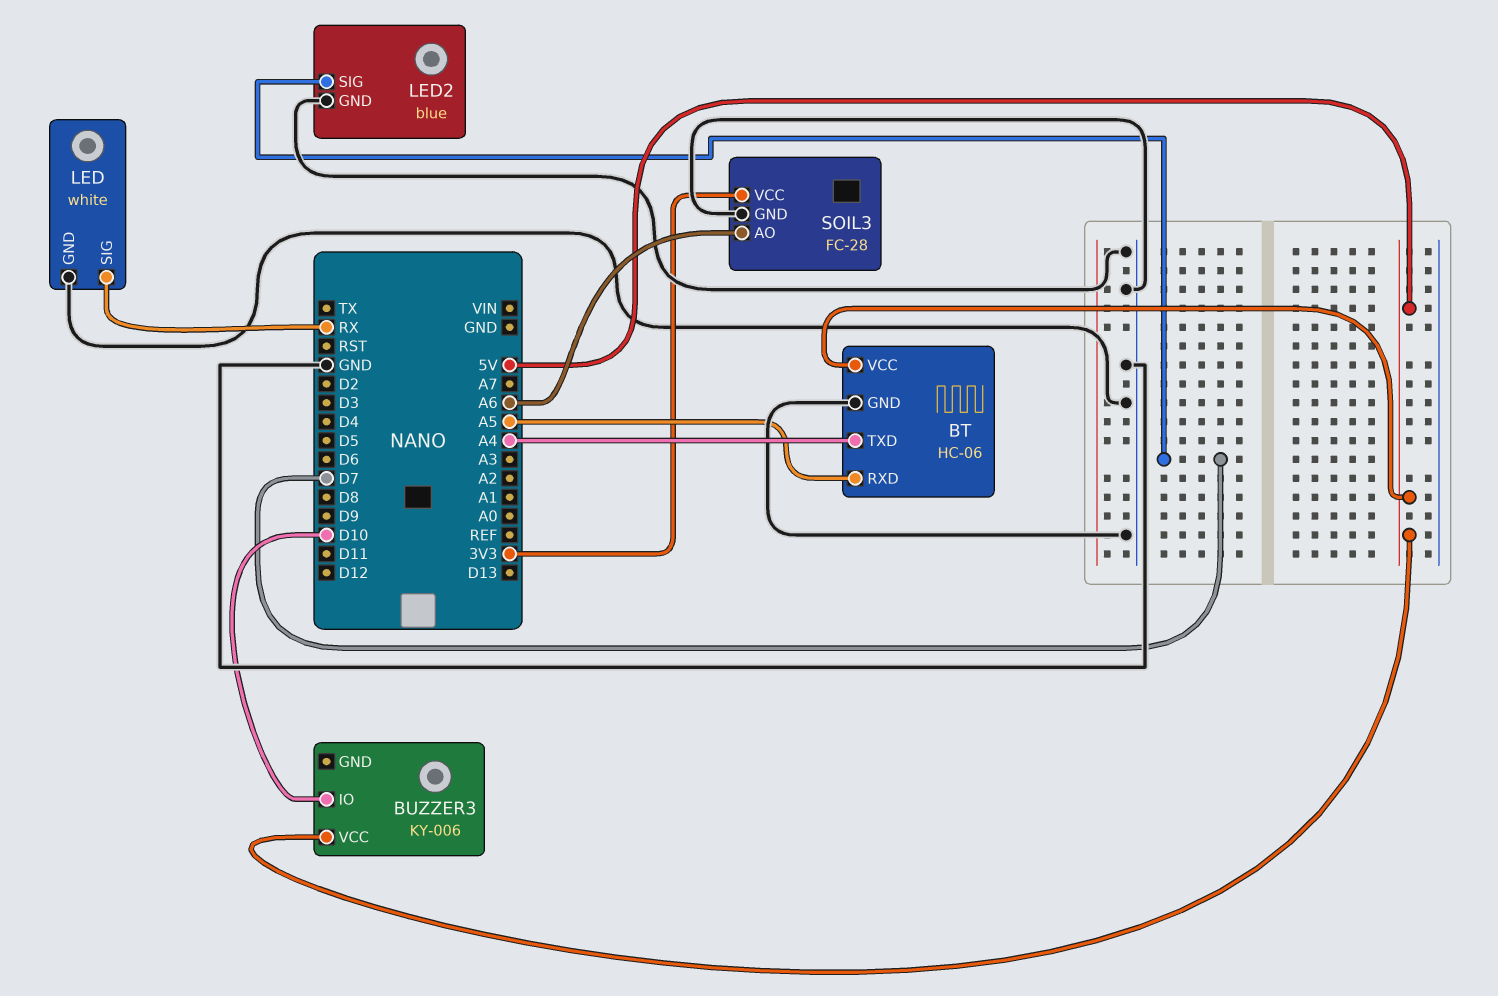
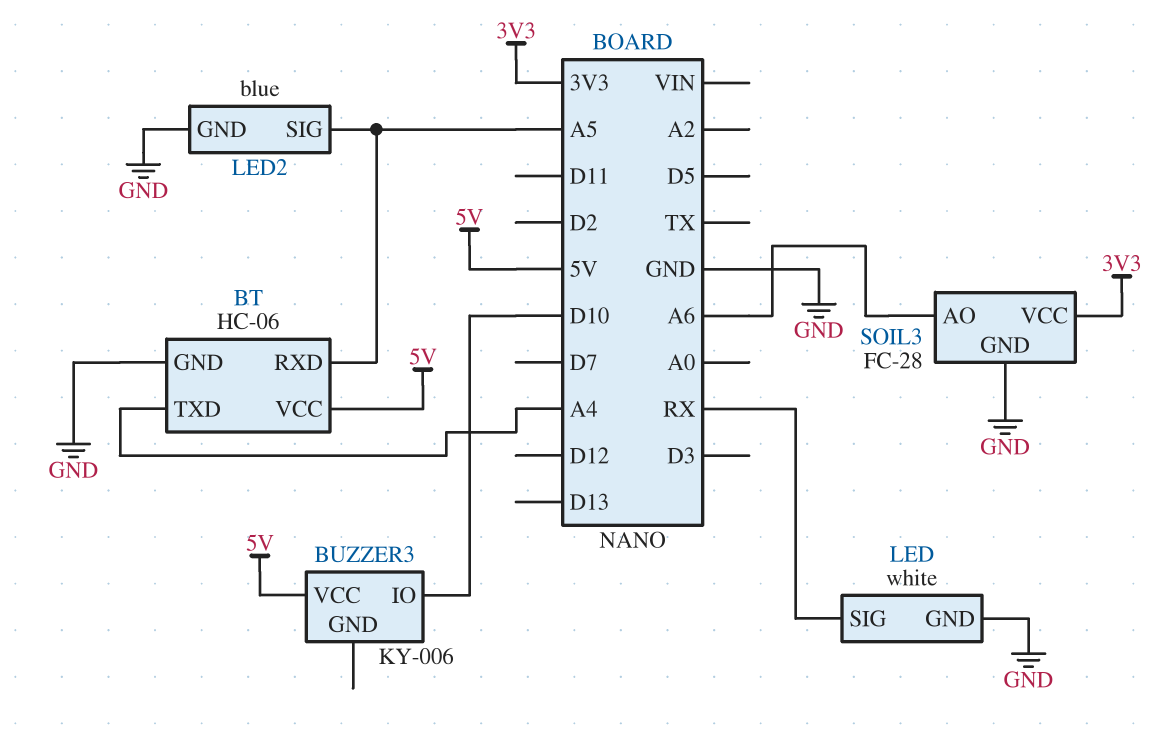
LED2 pin SIG: D7 -> A5

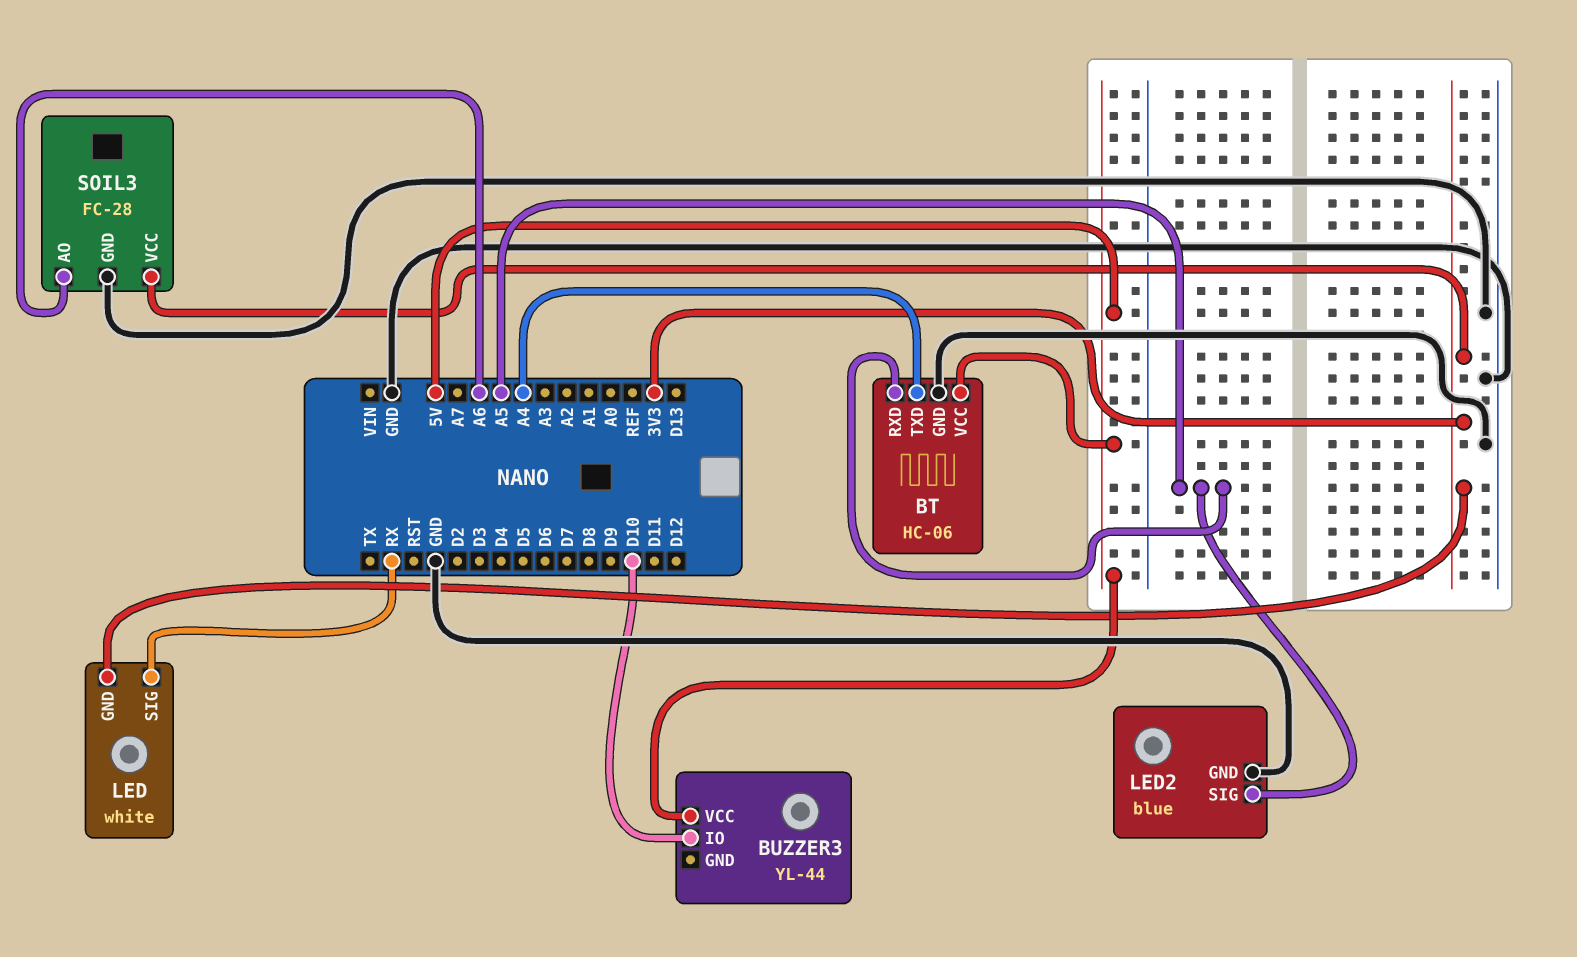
BUZZER3: KY-006 -> YL-44
LED pin GND: GND -> 3V3

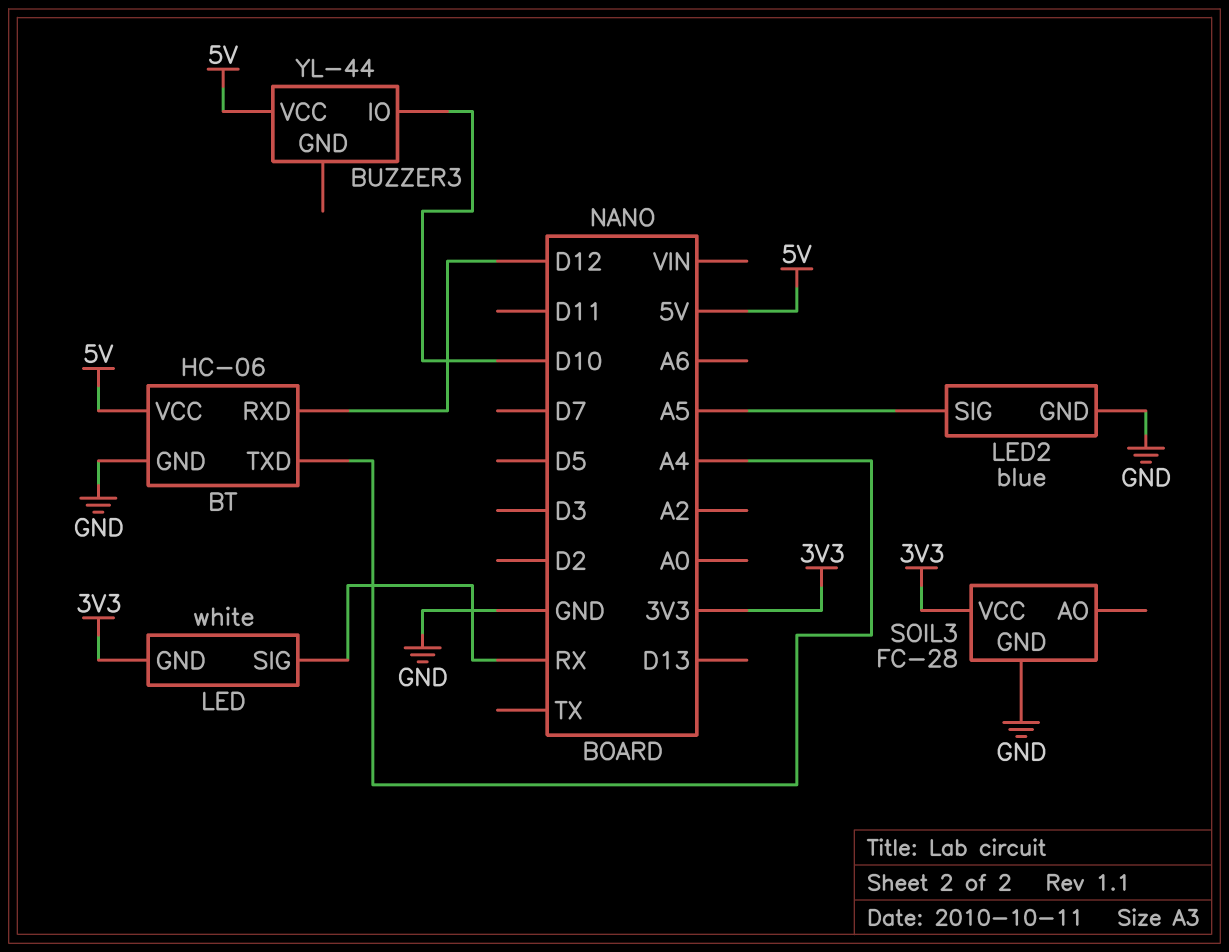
BT pin RXD: A5 -> D12
SOIL3 pin AO: A6 -> none

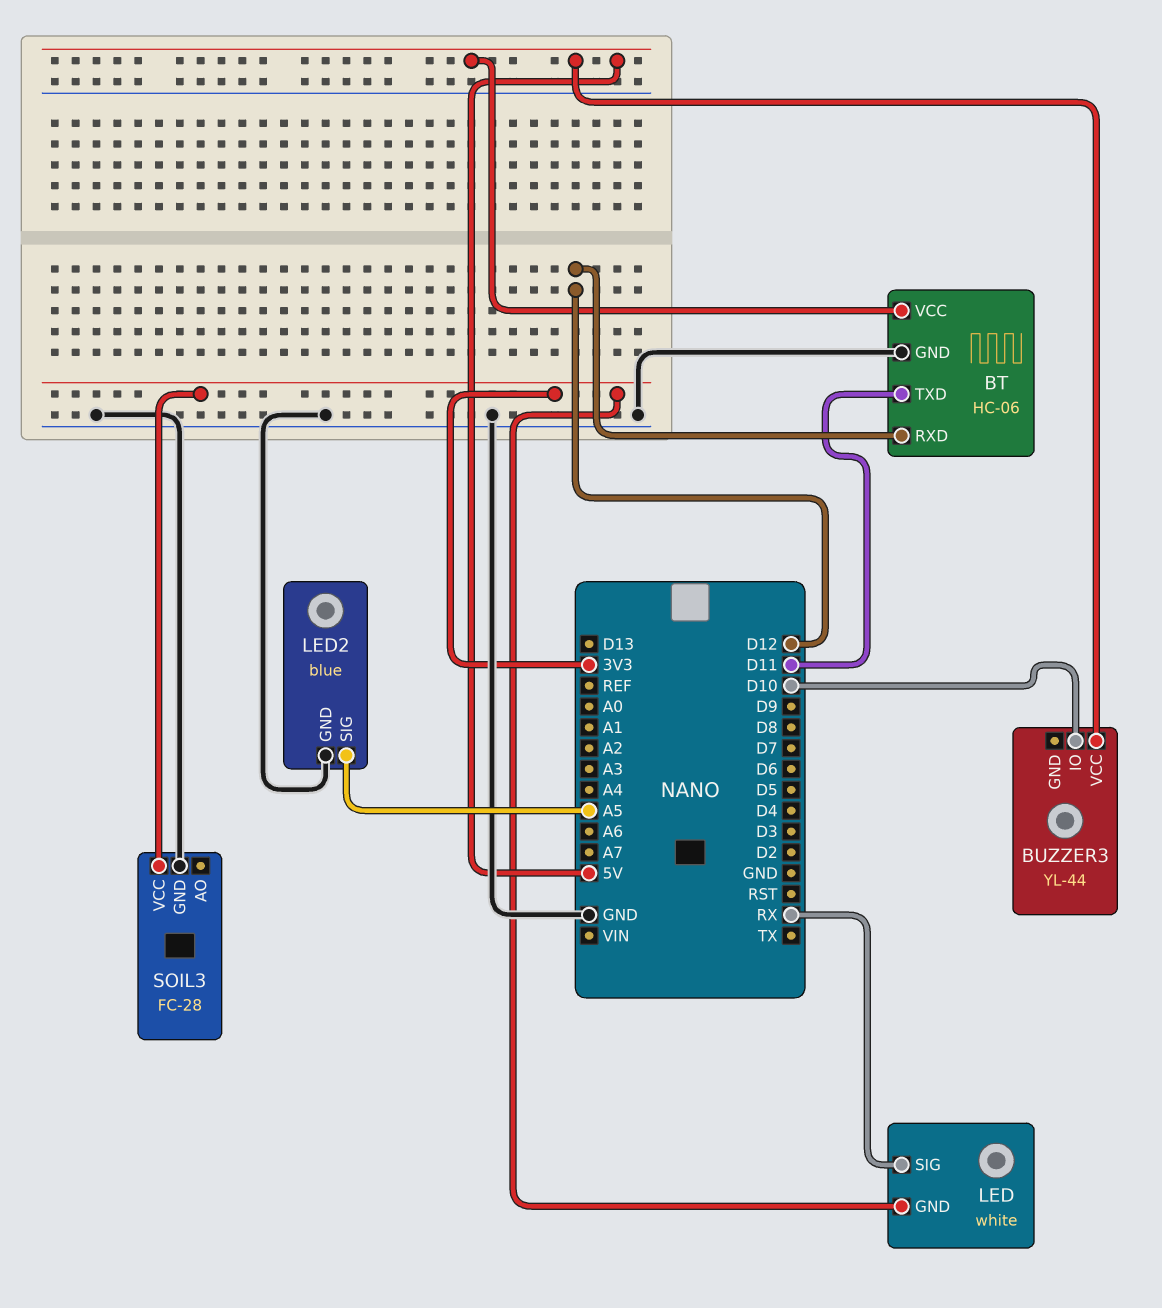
BT pin TXD: A4 -> D11

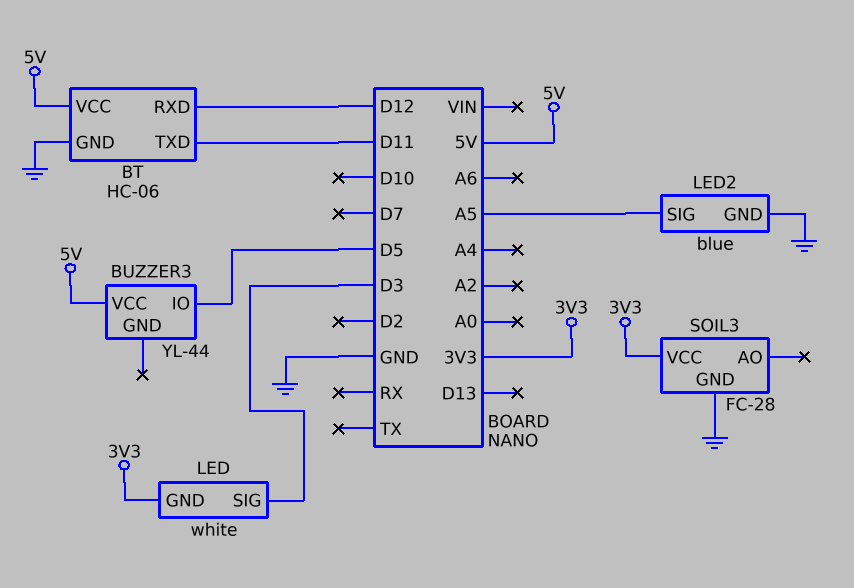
BUZZER3 pin IO: D10 -> D5
LED pin SIG: RX -> D3

